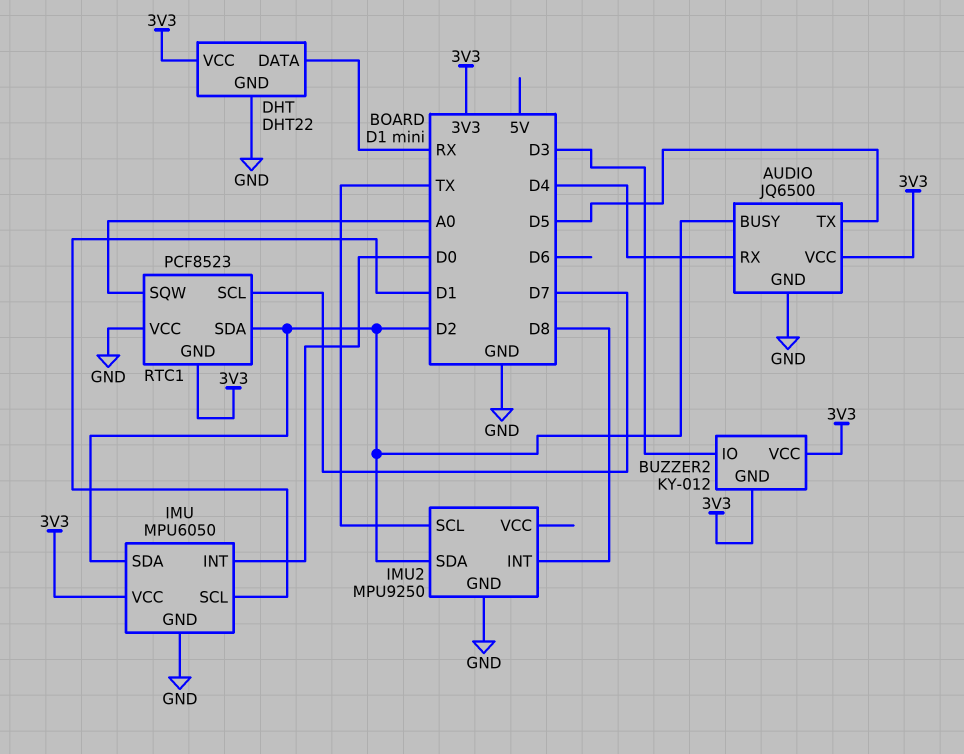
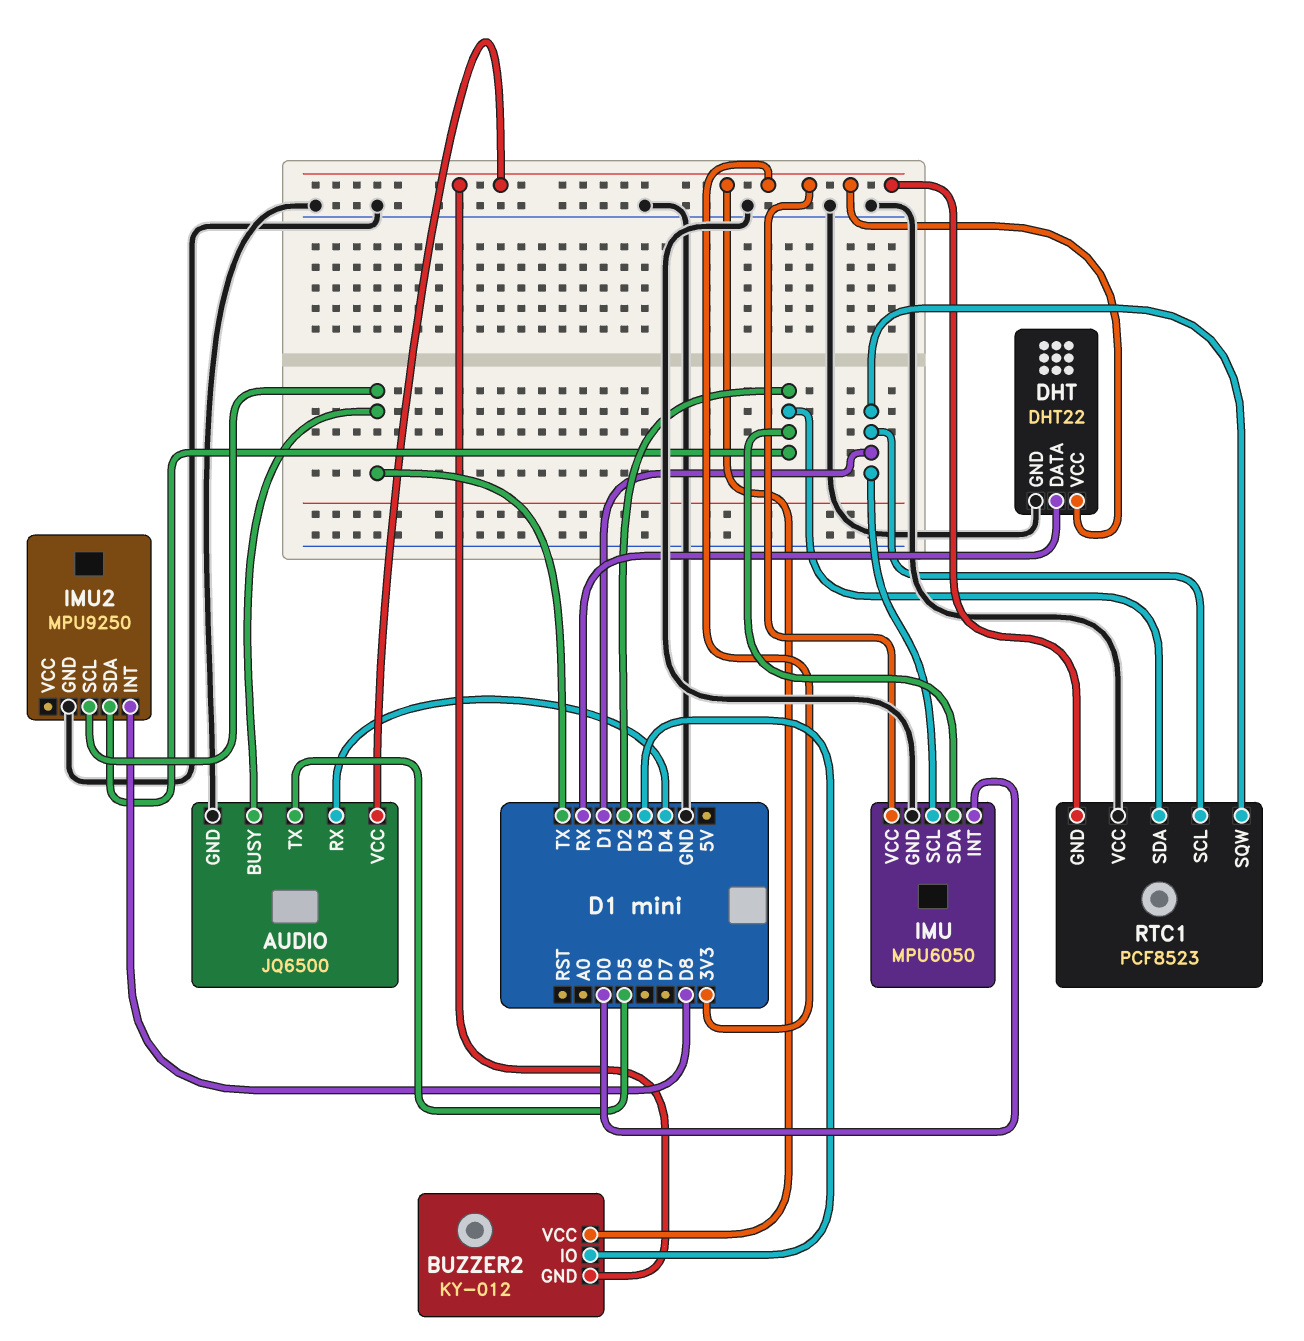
AUDIO pin BUSY: D2 -> TX
RTC1 pin SCL: D7 -> D1
RTC1 pin SQW: A0 -> D1

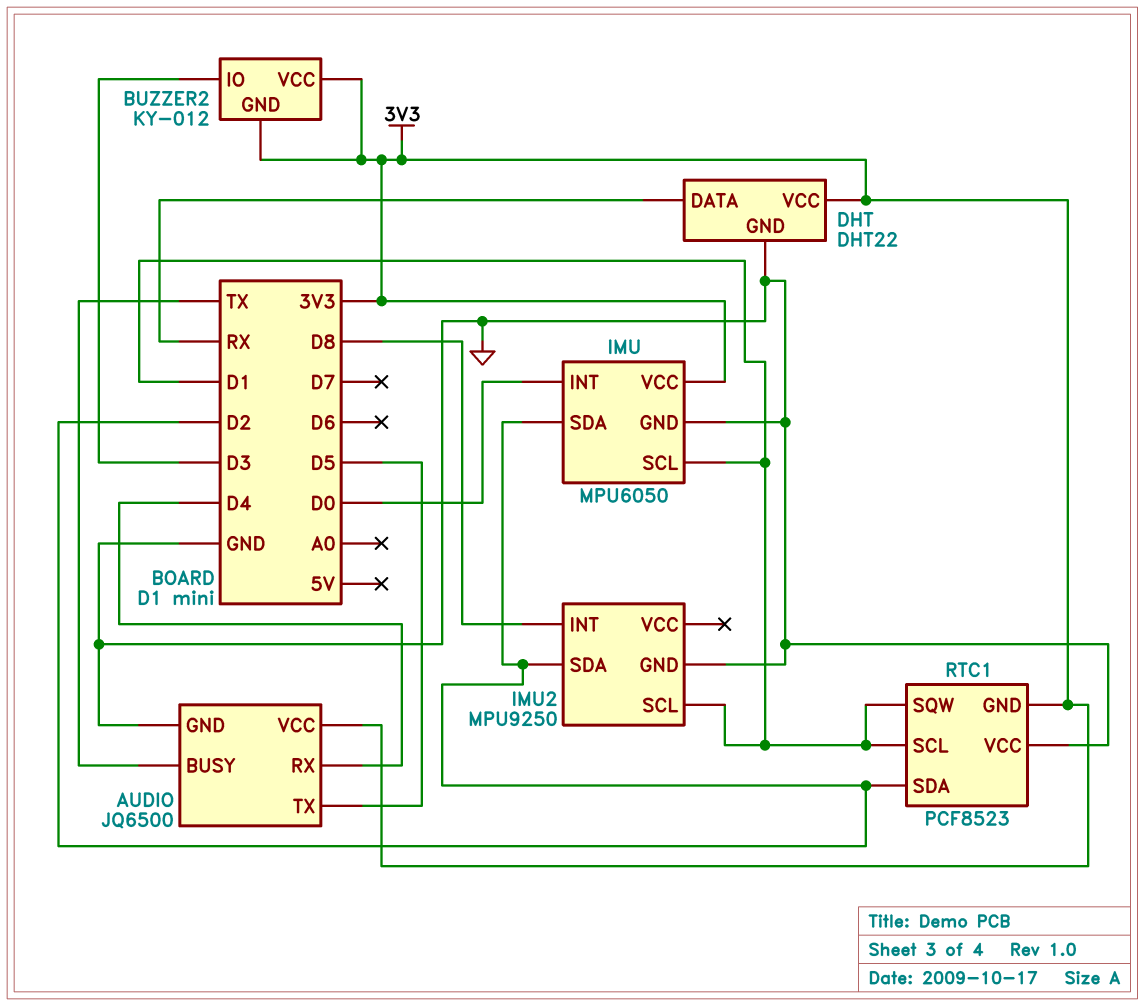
IMU2 pin SCL: TX -> D1

